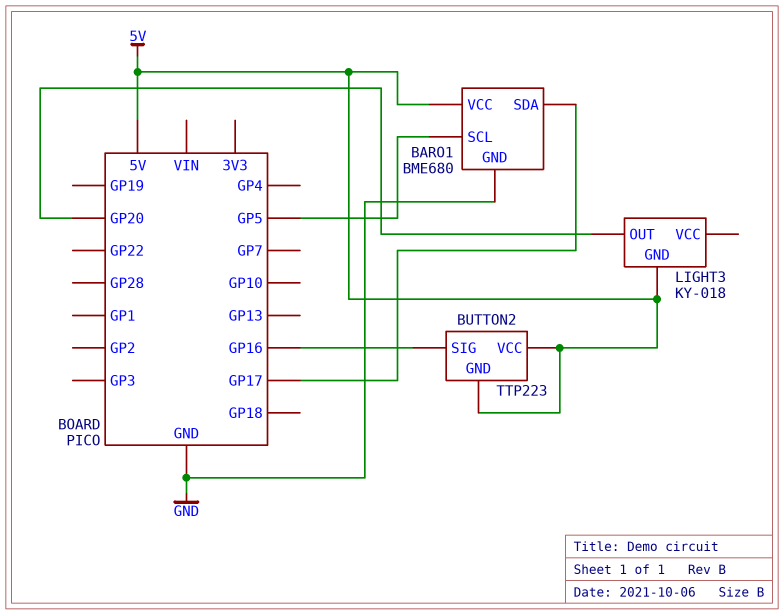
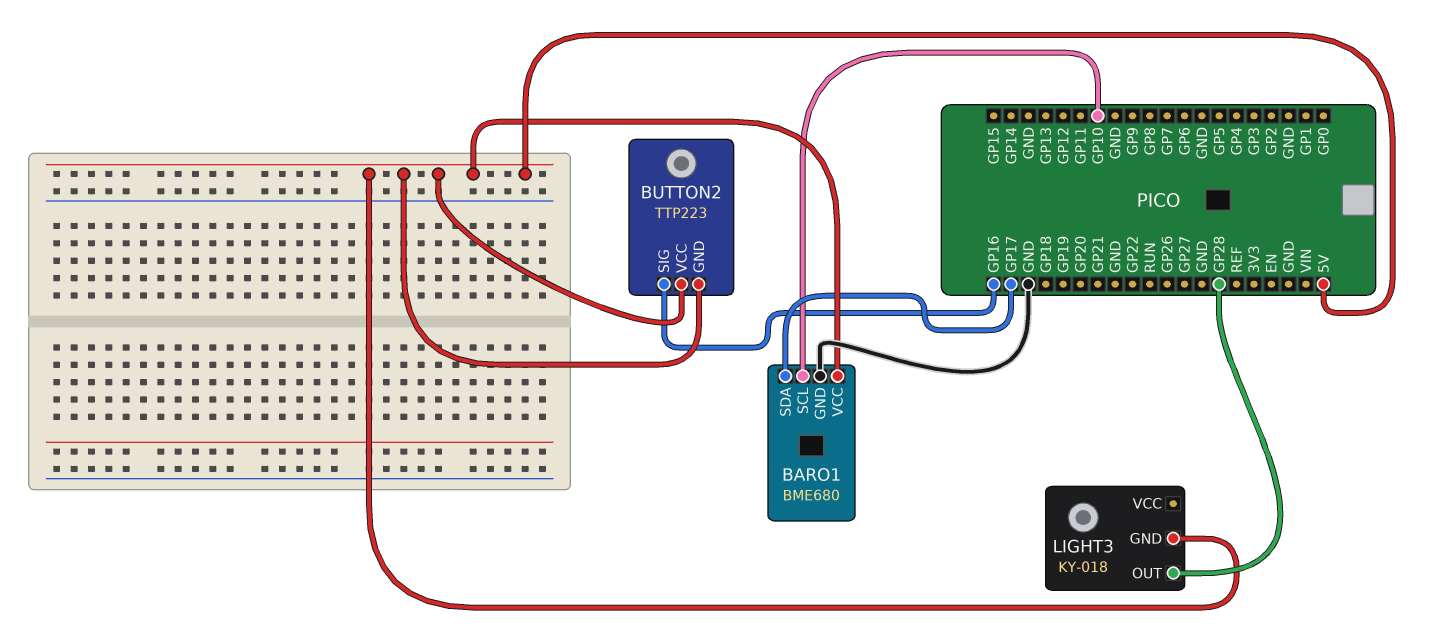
BARO1 pin SCL: GP5 -> GP10
LIGHT3 pin OUT: GP20 -> GP28

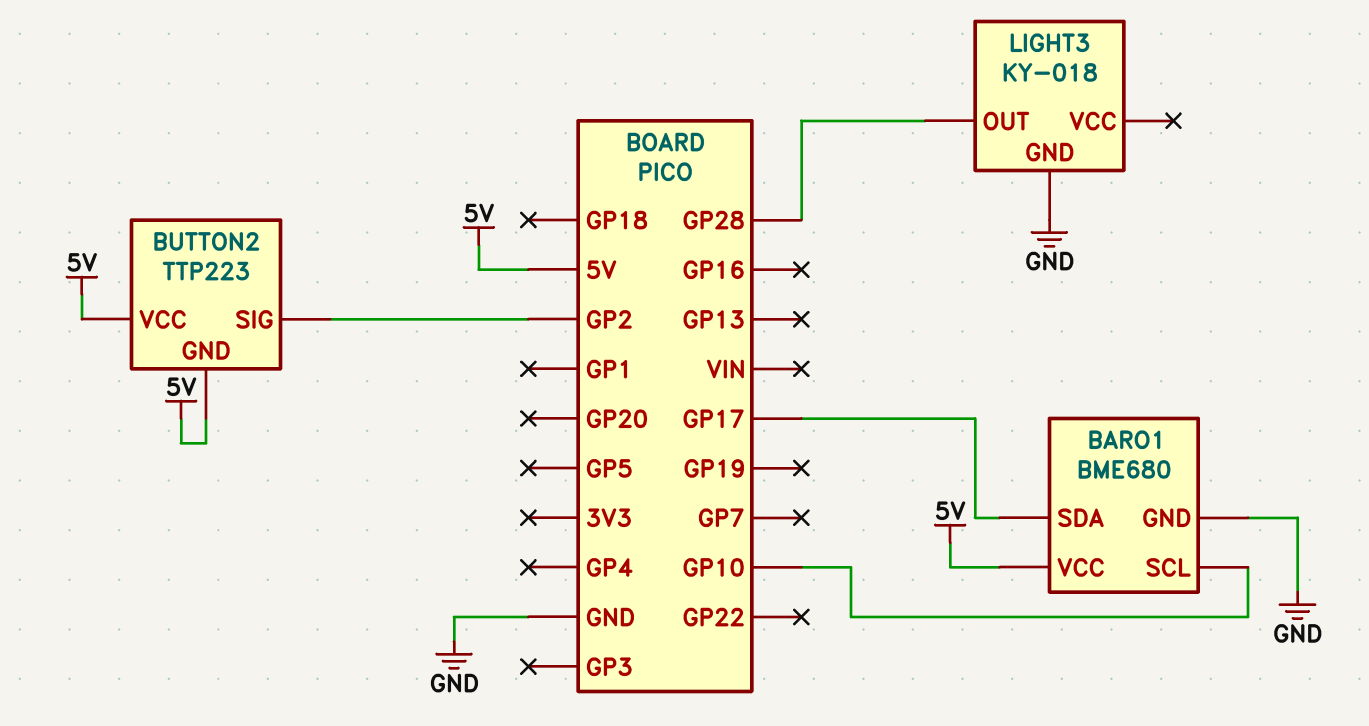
BUTTON2 pin SIG: GP16 -> GP2
LIGHT3 pin GND: 5V -> GND

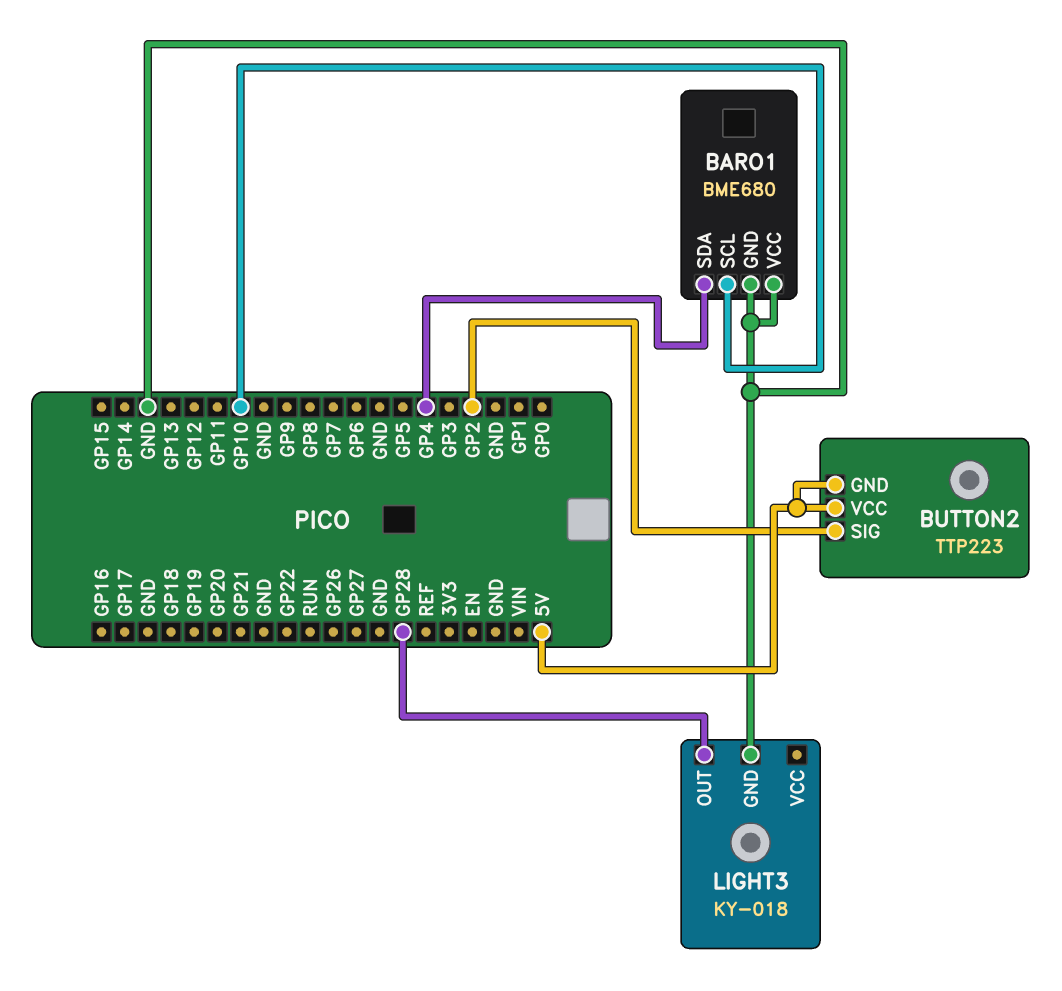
BARO1 pin SDA: GP17 -> GP4
BARO1 pin VCC: 5V -> GND

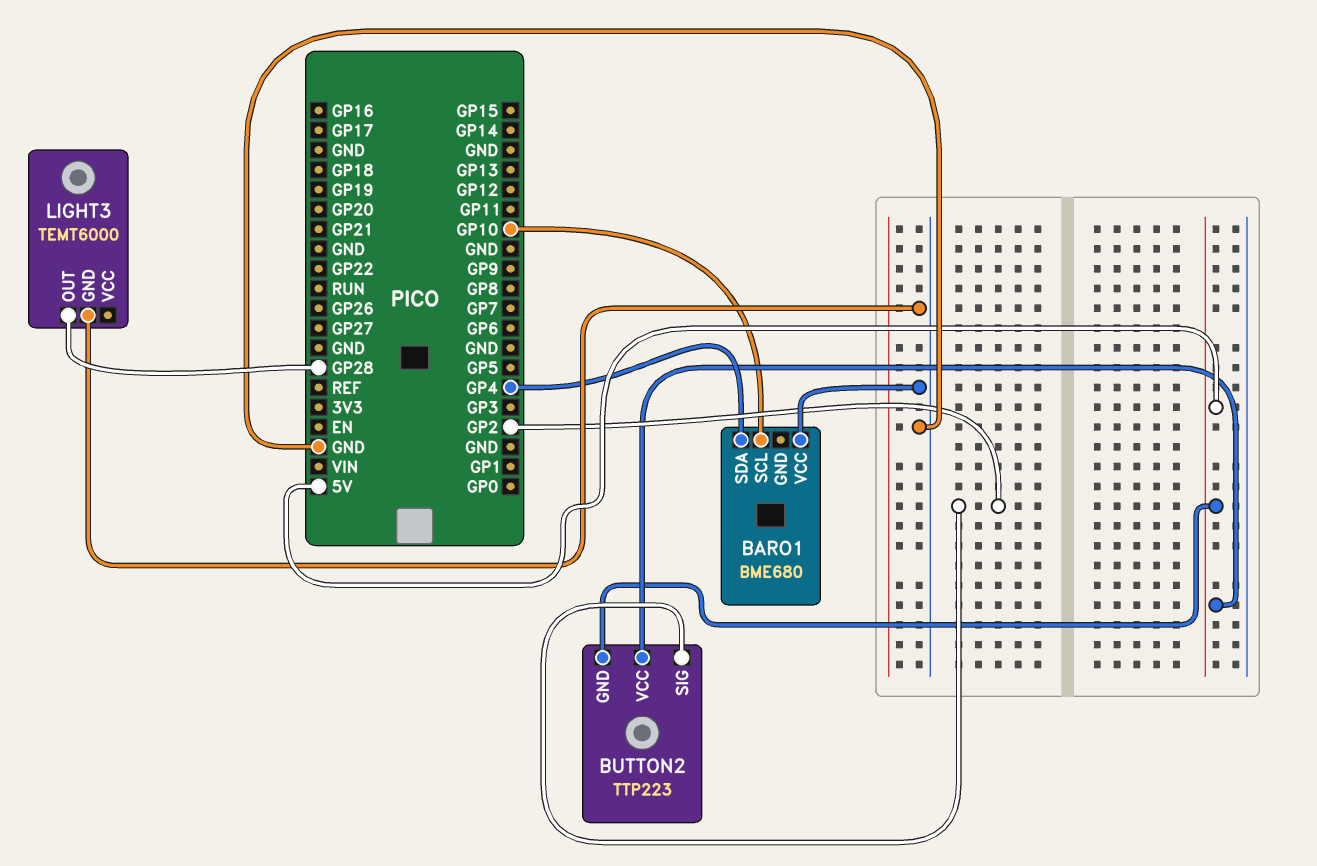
BARO1 pin GND: GND -> none
LIGHT3: KY-018 -> TEMT6000

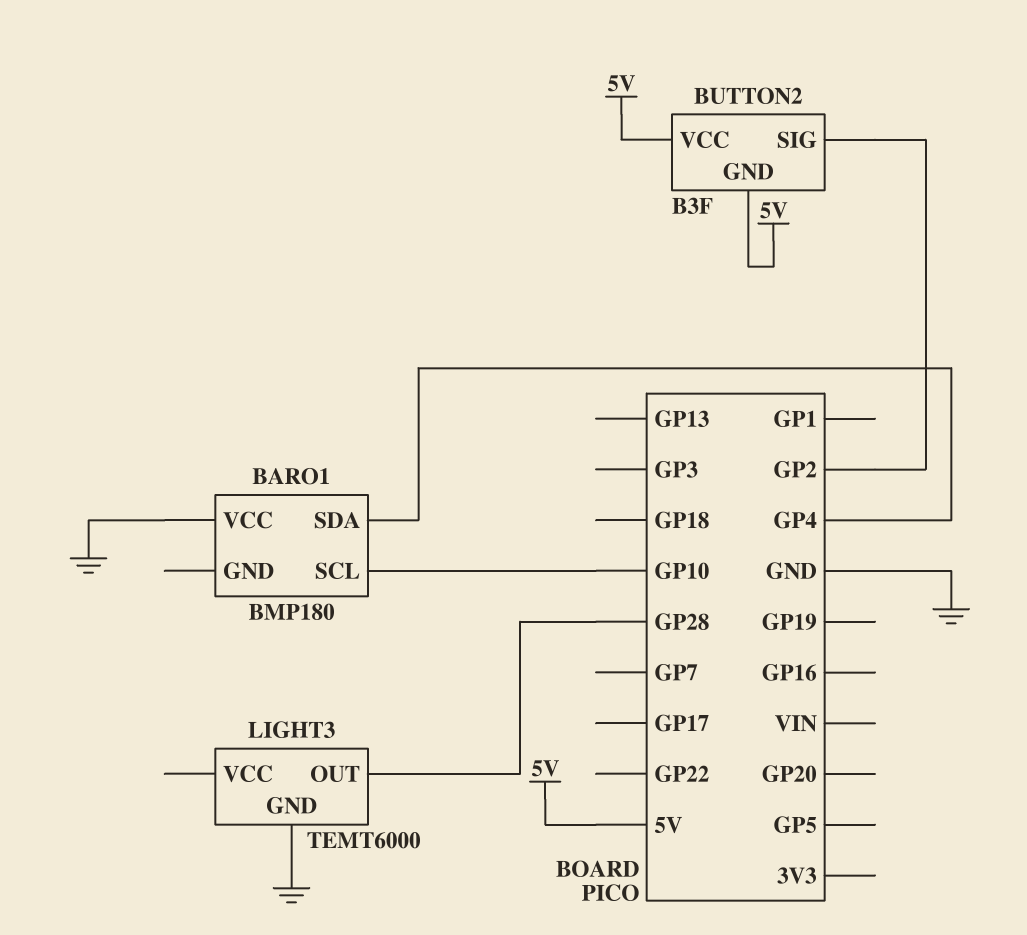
BARO1: BME680 -> BMP180
BUTTON2: TTP223 -> B3F

